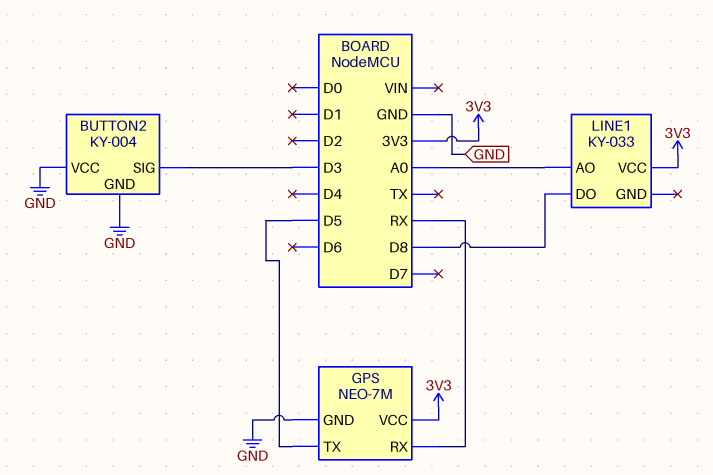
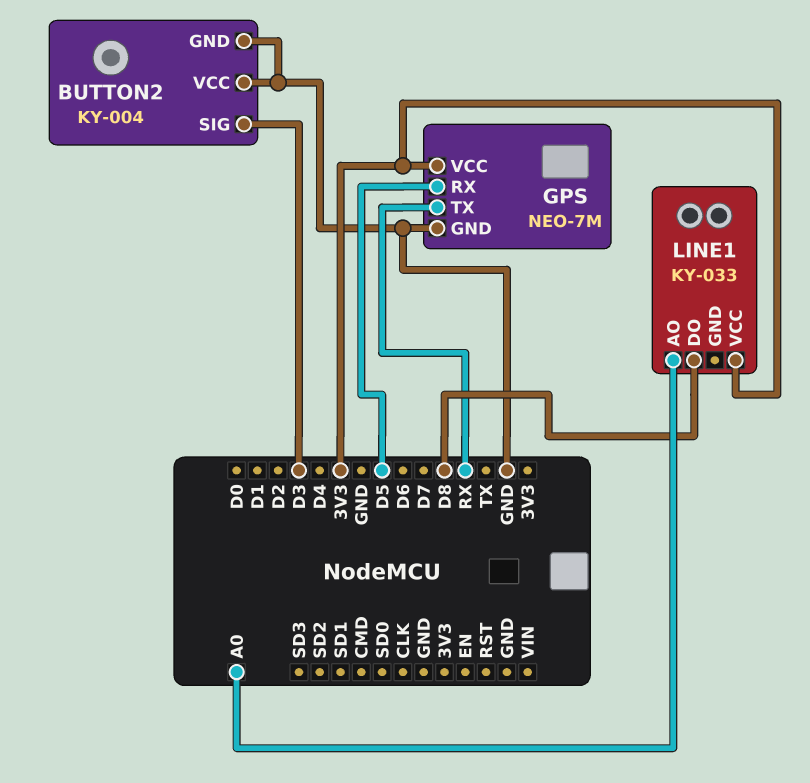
GPS pin RX: RX -> D5
GPS pin TX: D5 -> RX

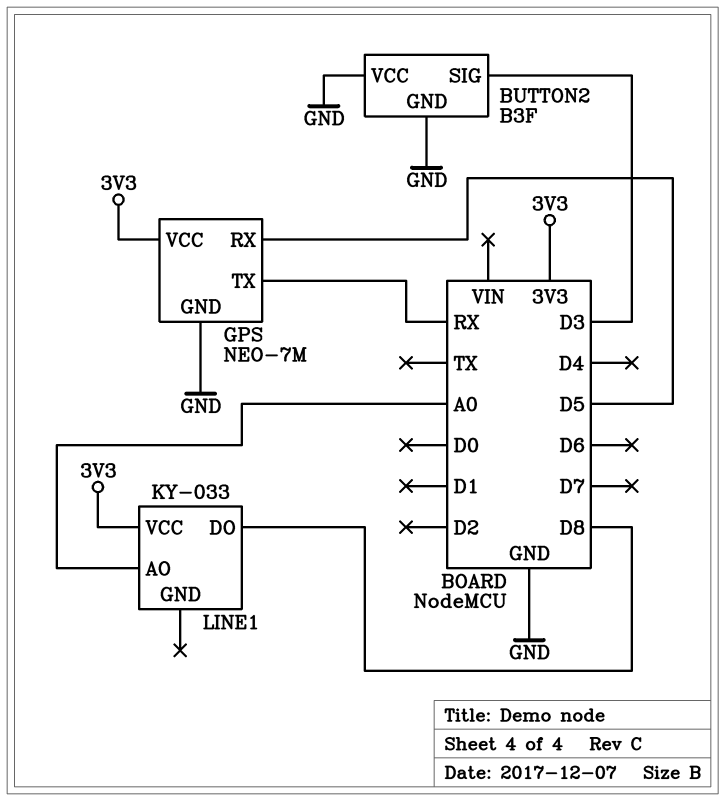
BUTTON2: KY-004 -> B3F

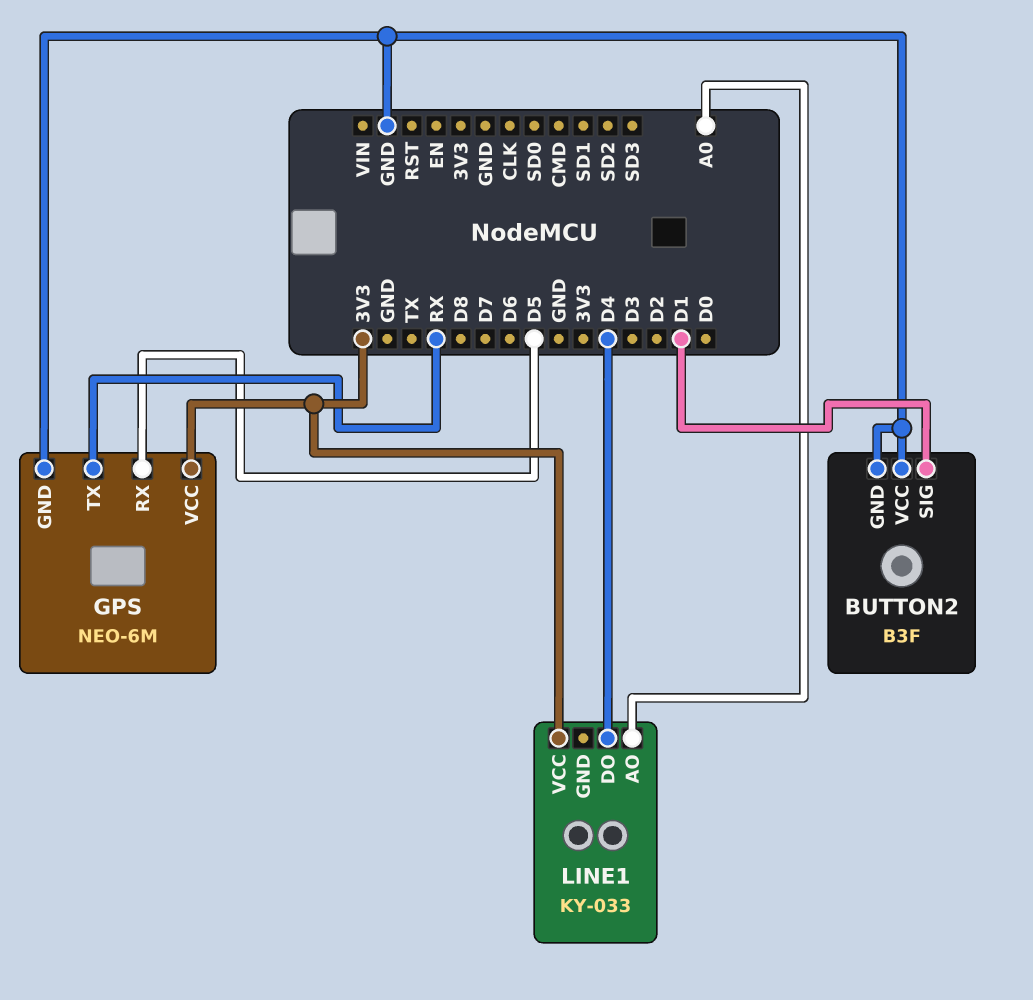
BUTTON2 pin SIG: D3 -> D1
GPS: NEO-7M -> NEO-6M
LINE1 pin DO: D8 -> D4

